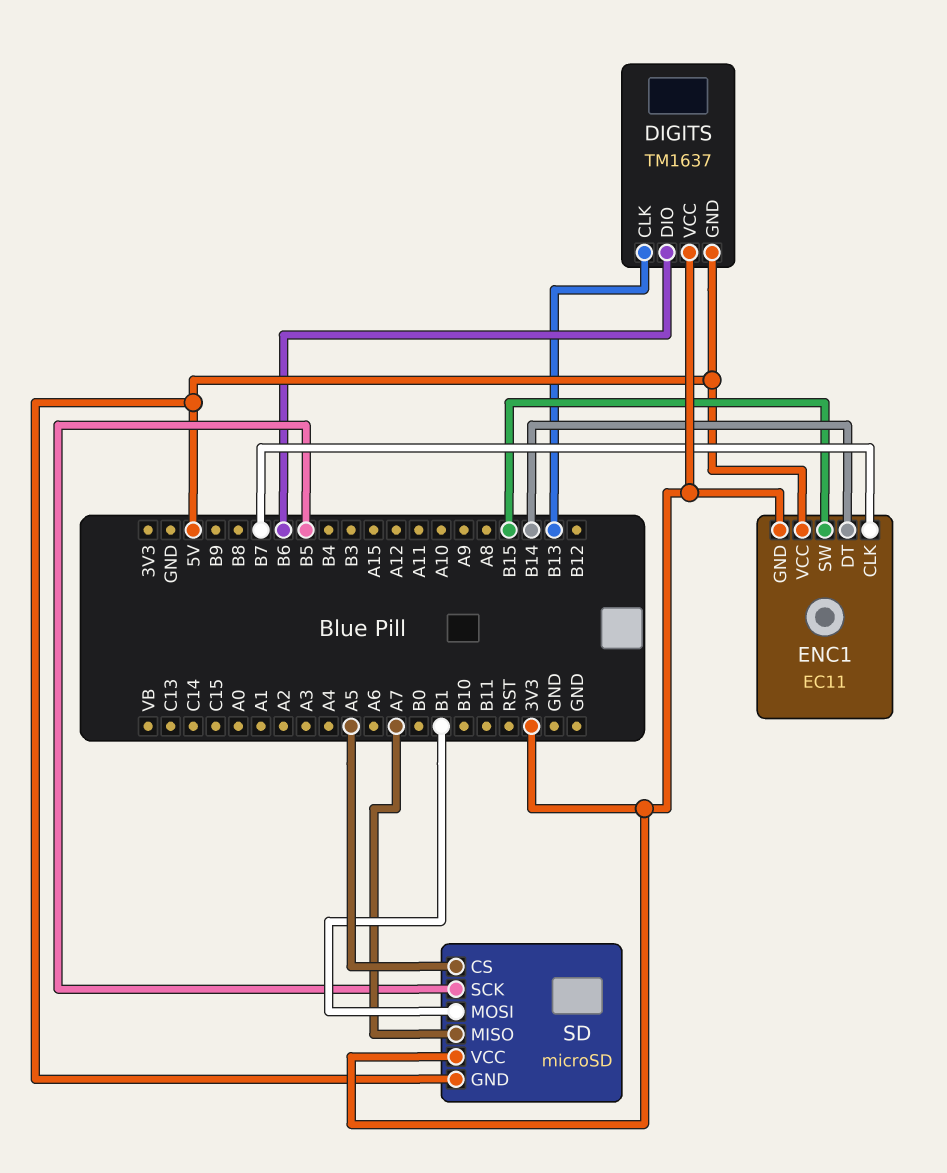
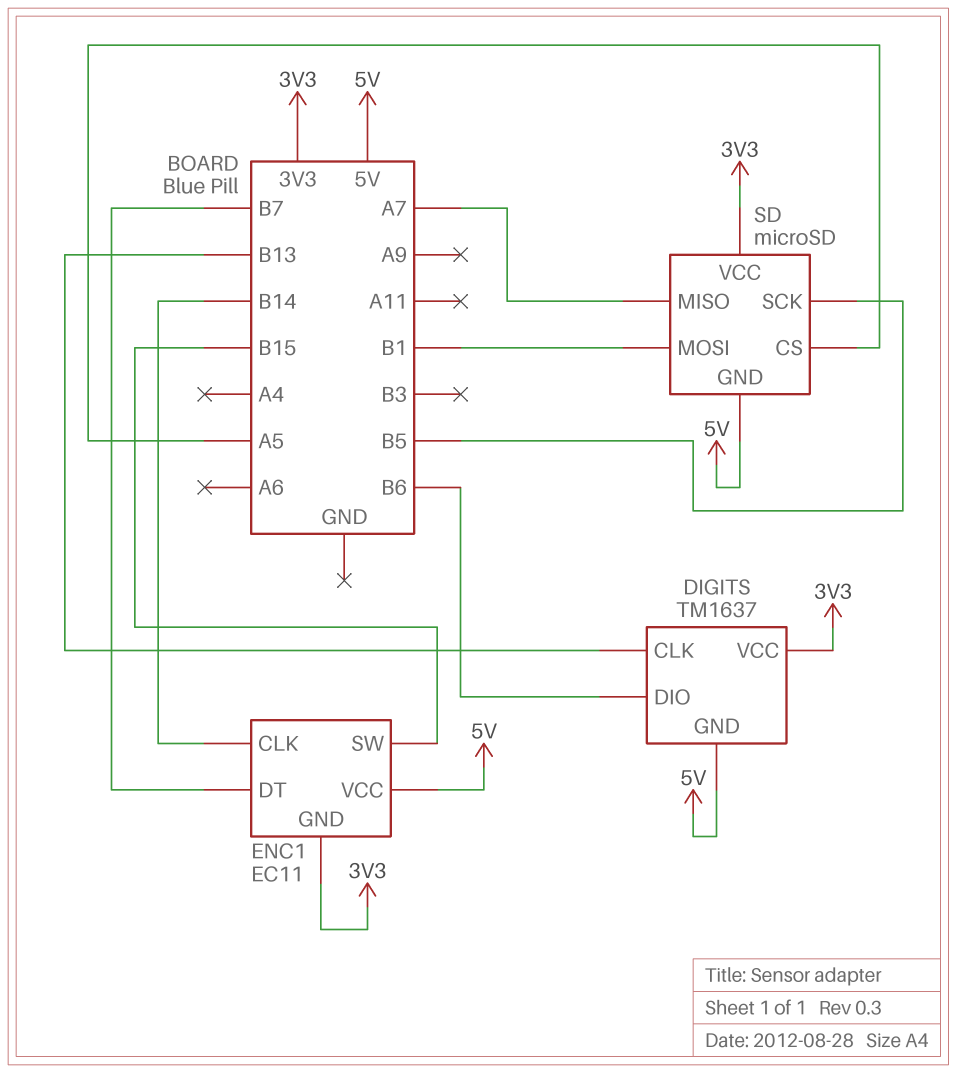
ENC1 pin CLK: B7 -> B14
ENC1 pin DT: B14 -> B7

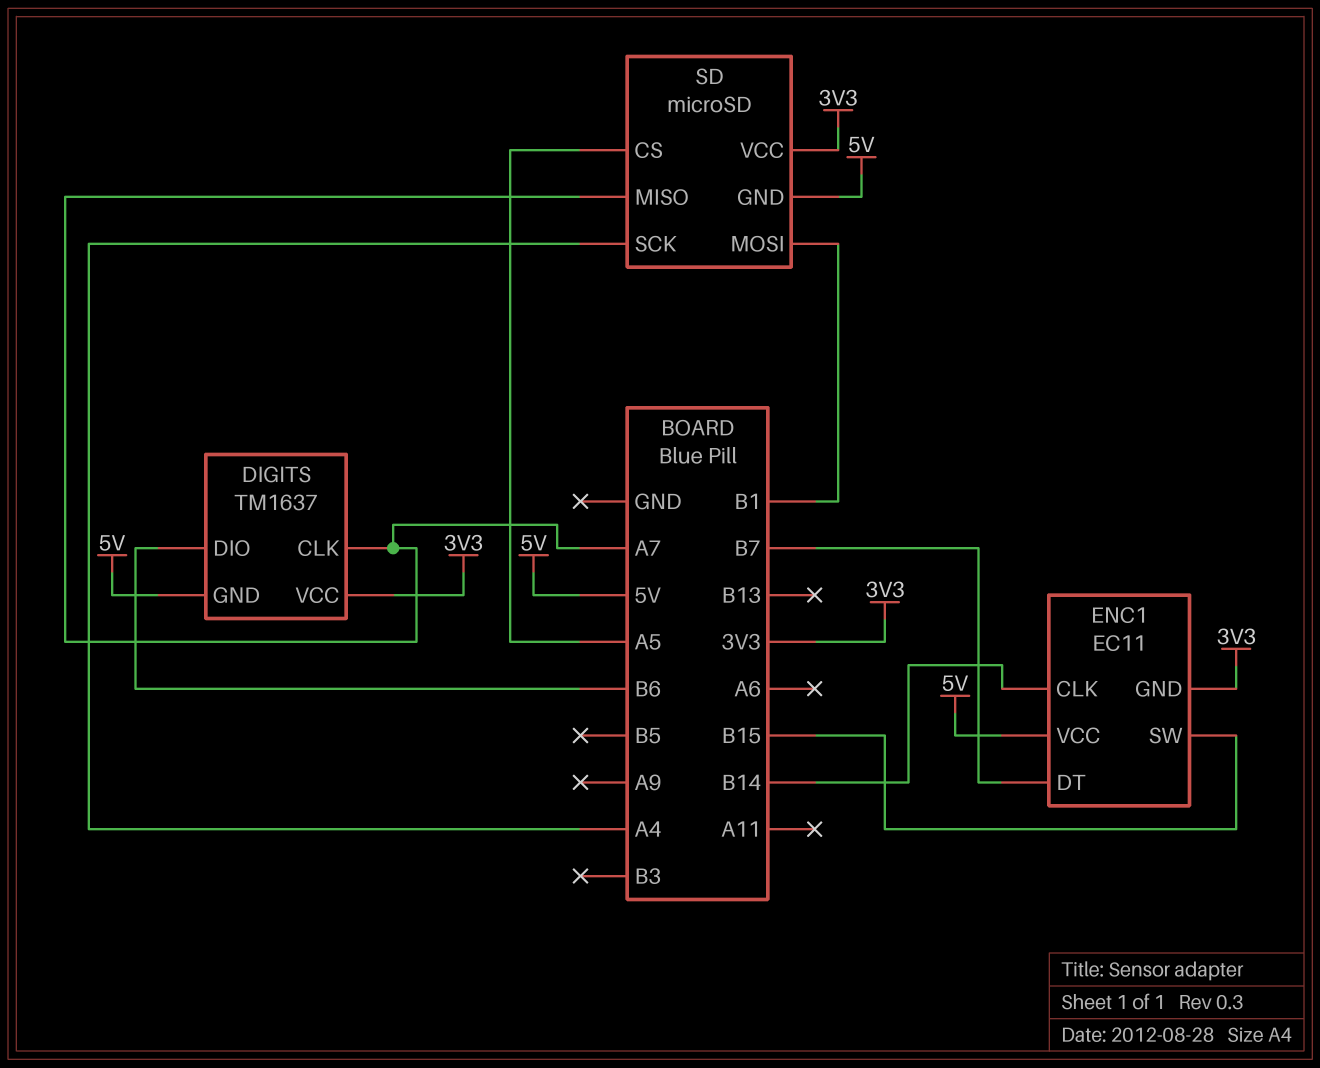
DIGITS pin CLK: B13 -> A7
SD pin SCK: B5 -> A4

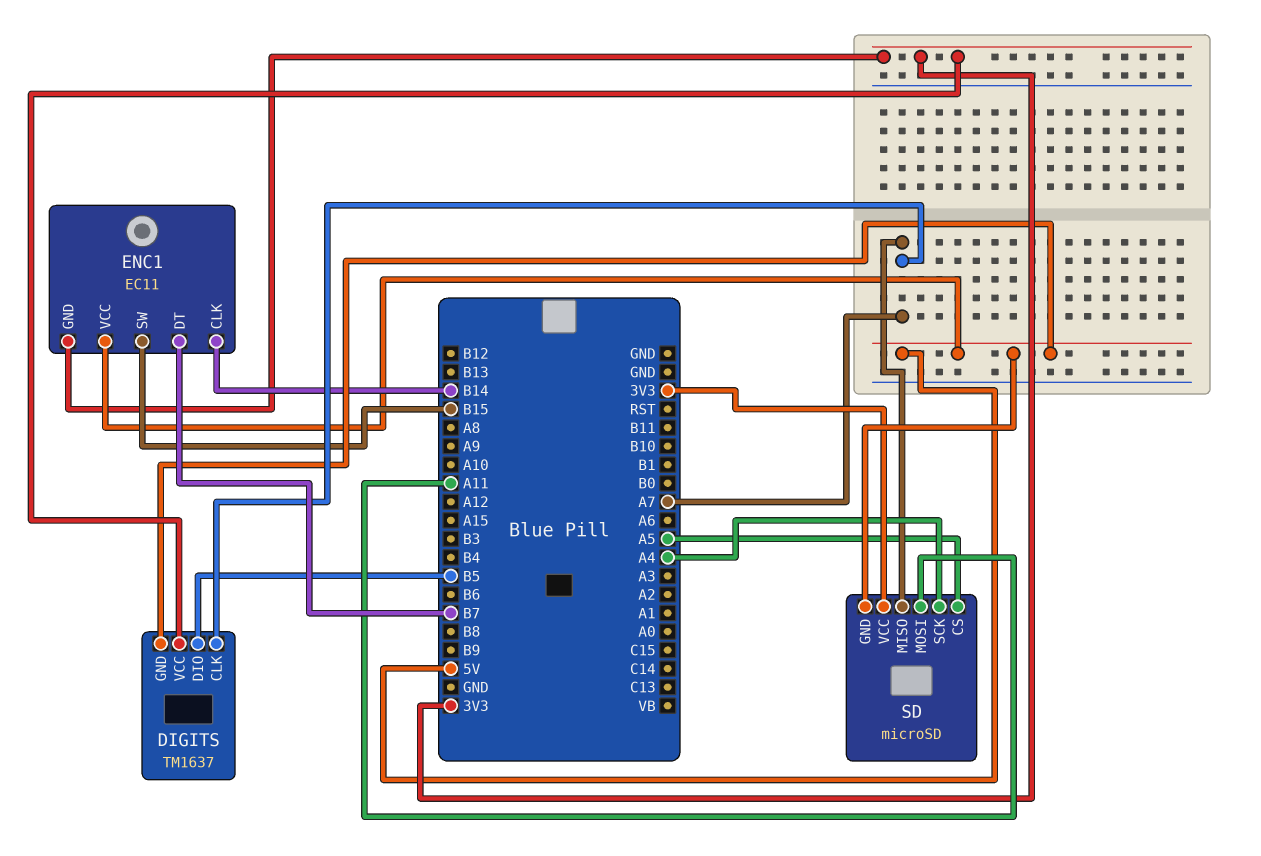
DIGITS pin DIO: B6 -> B5
SD pin MOSI: B1 -> A11

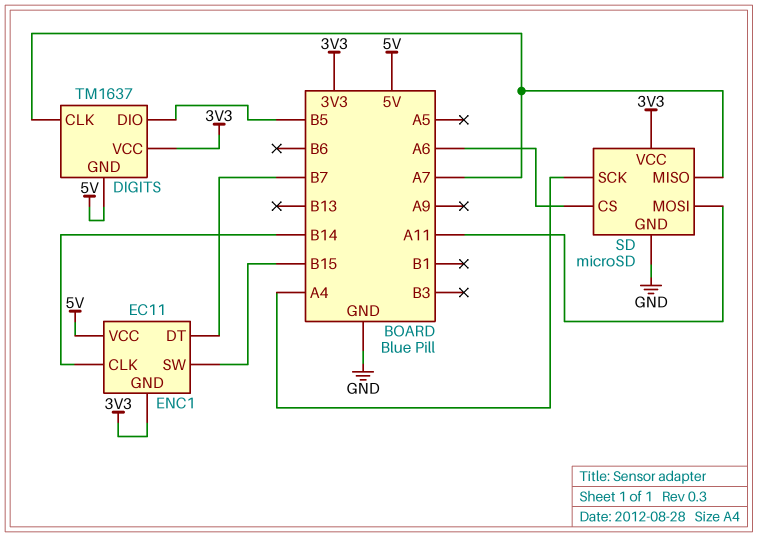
SD pin CS: A5 -> A6
SD pin GND: 5V -> GND

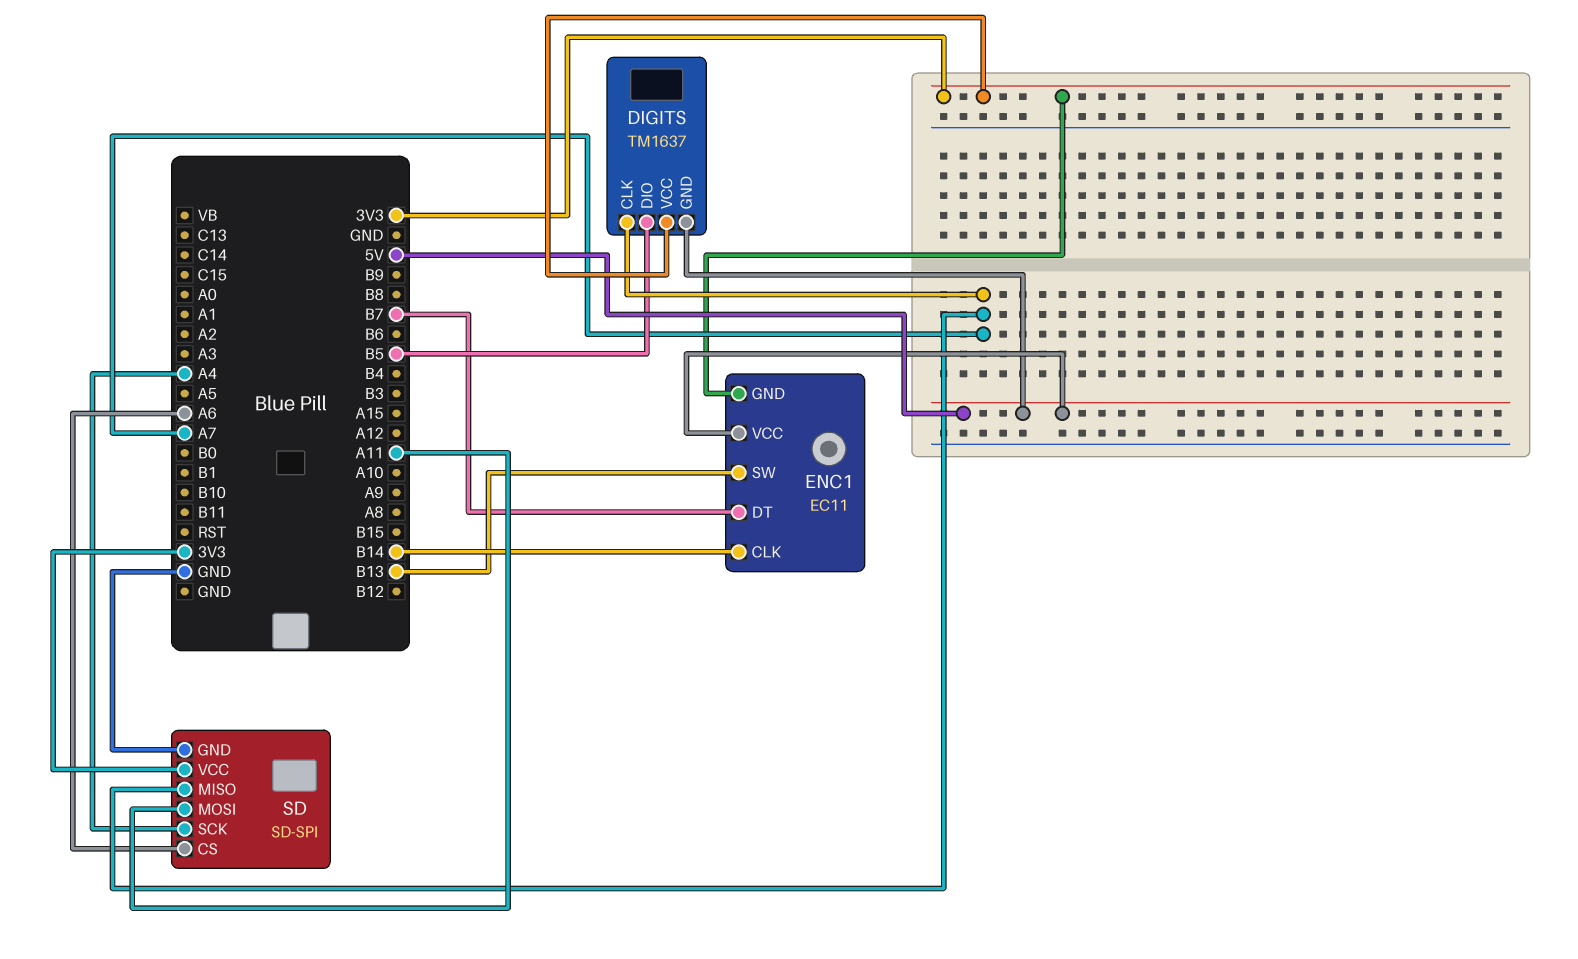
ENC1 pin SW: B15 -> B13
SD: microSD -> SD-SPI

